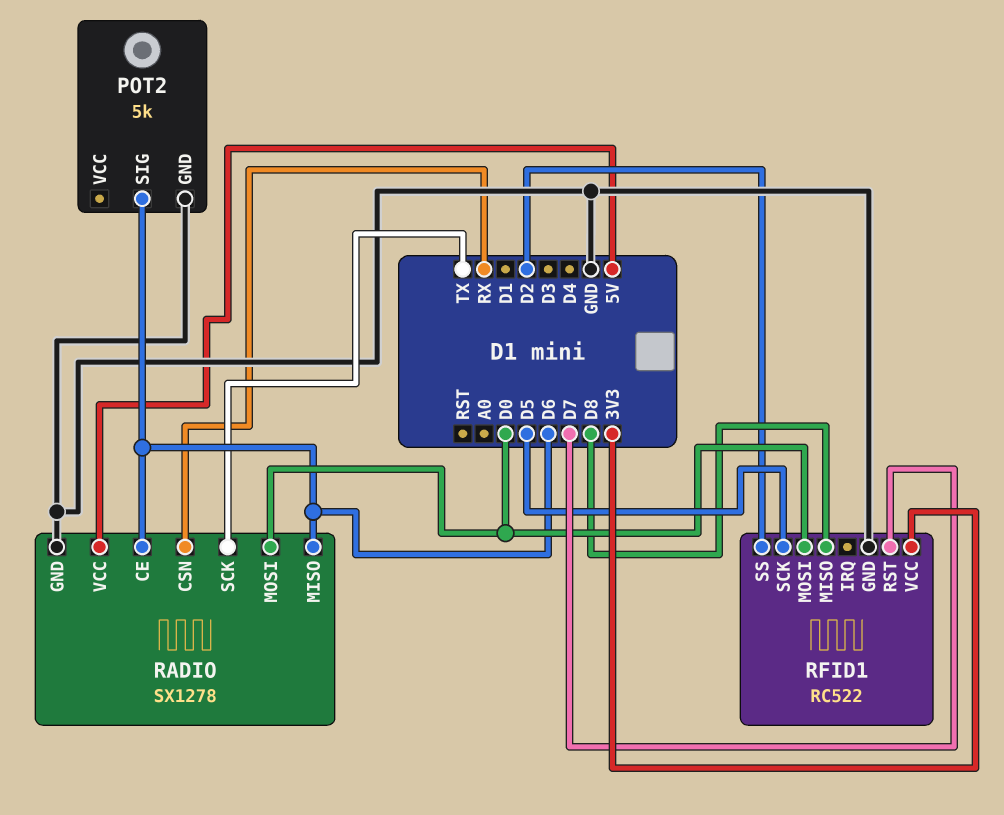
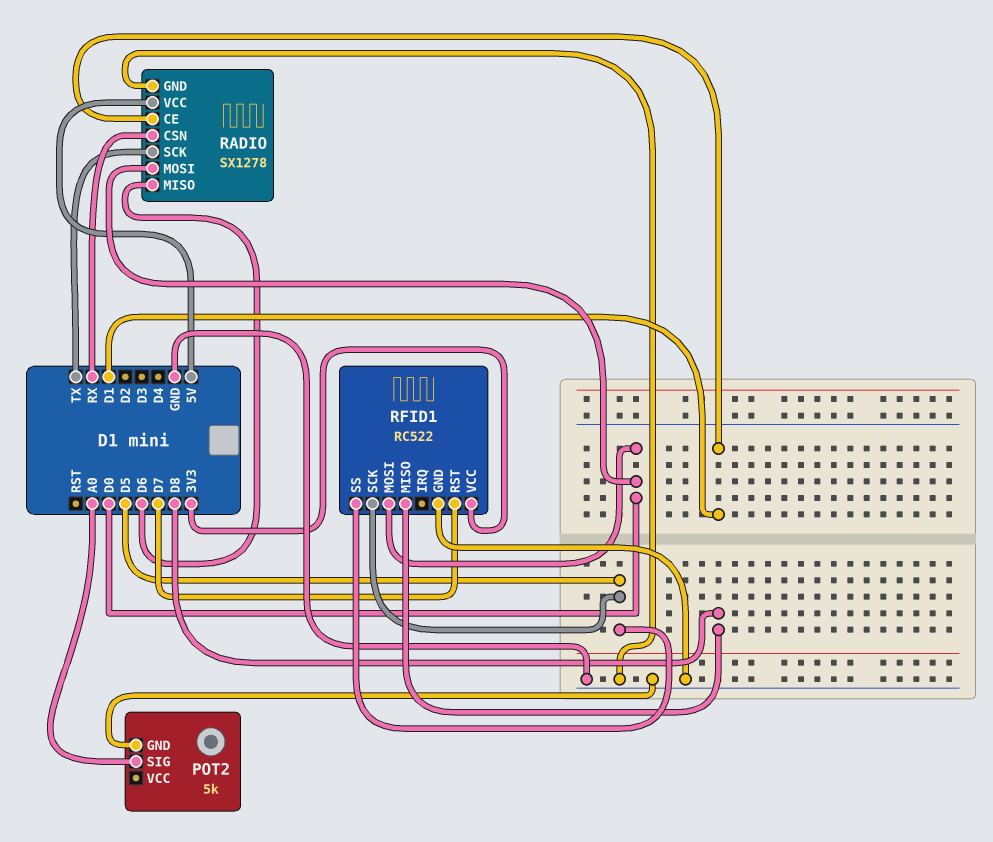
POT2 pin SIG: D6 -> A0
RADIO pin CE: D6 -> D1
RFID1 pin SS: D2 -> D5

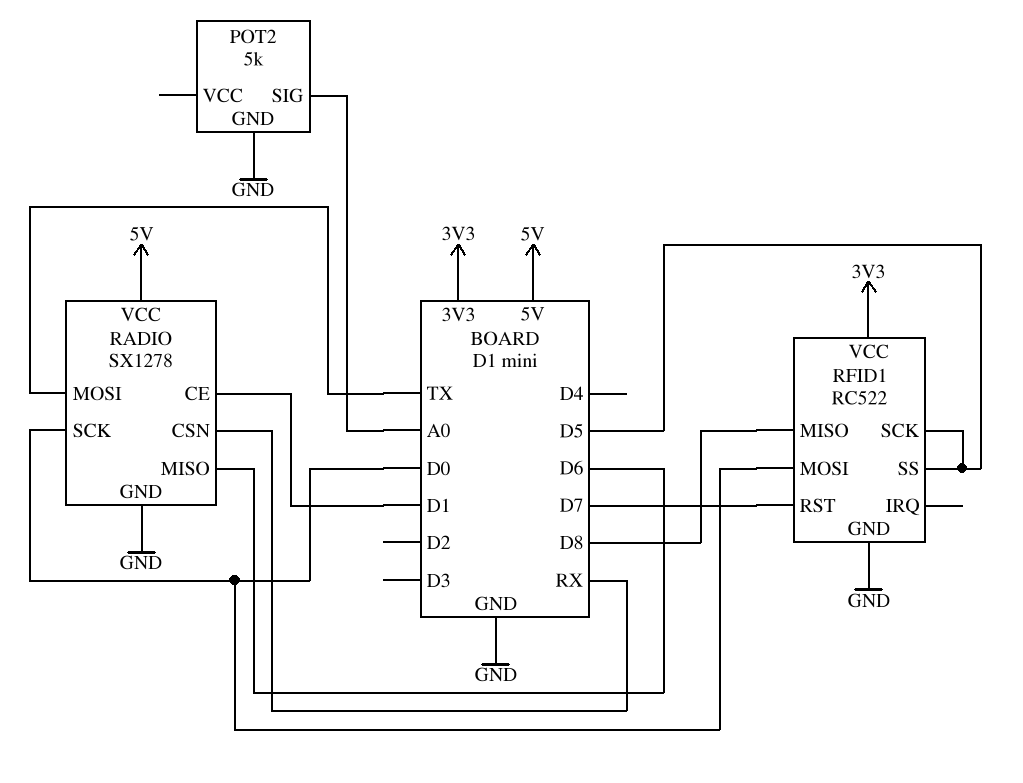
RADIO pin MOSI: D0 -> TX
RADIO pin SCK: TX -> D0

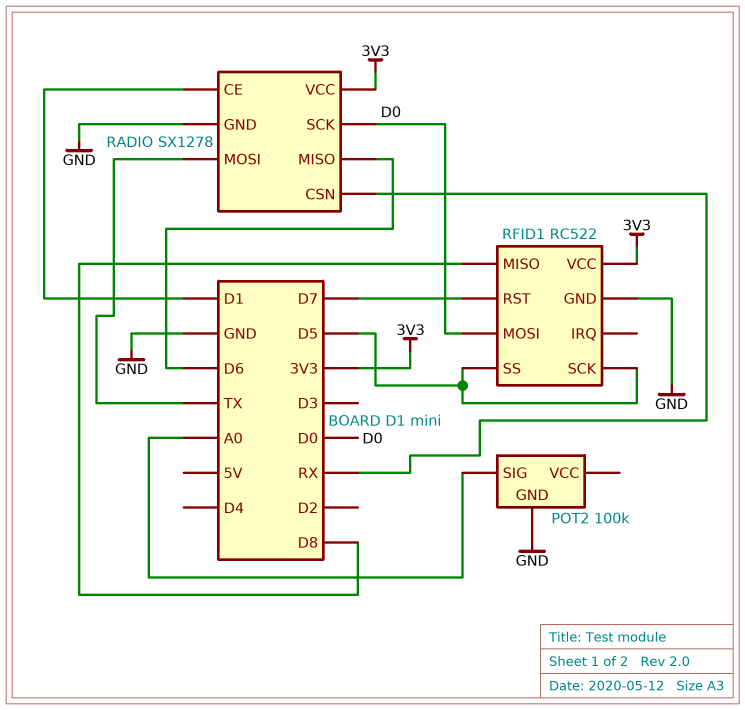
POT2: 5k -> 100k
RADIO pin VCC: 5V -> 3V3

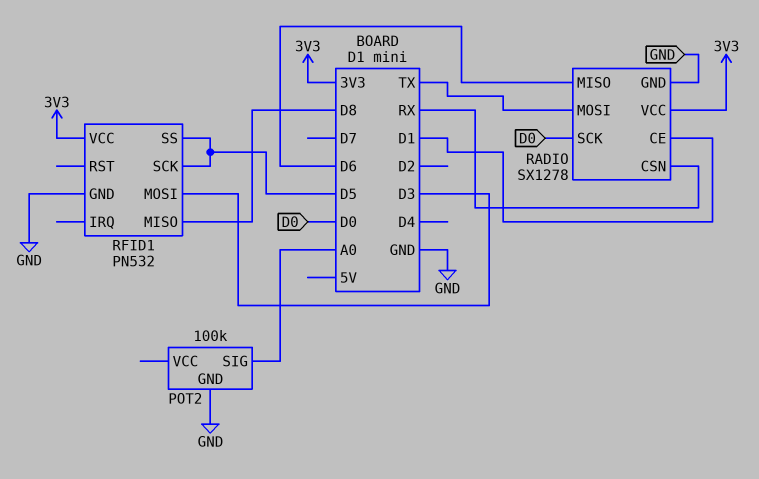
RFID1: RC522 -> PN532
RFID1 pin MOSI: D0 -> D3
RFID1 pin RST: D7 -> none

